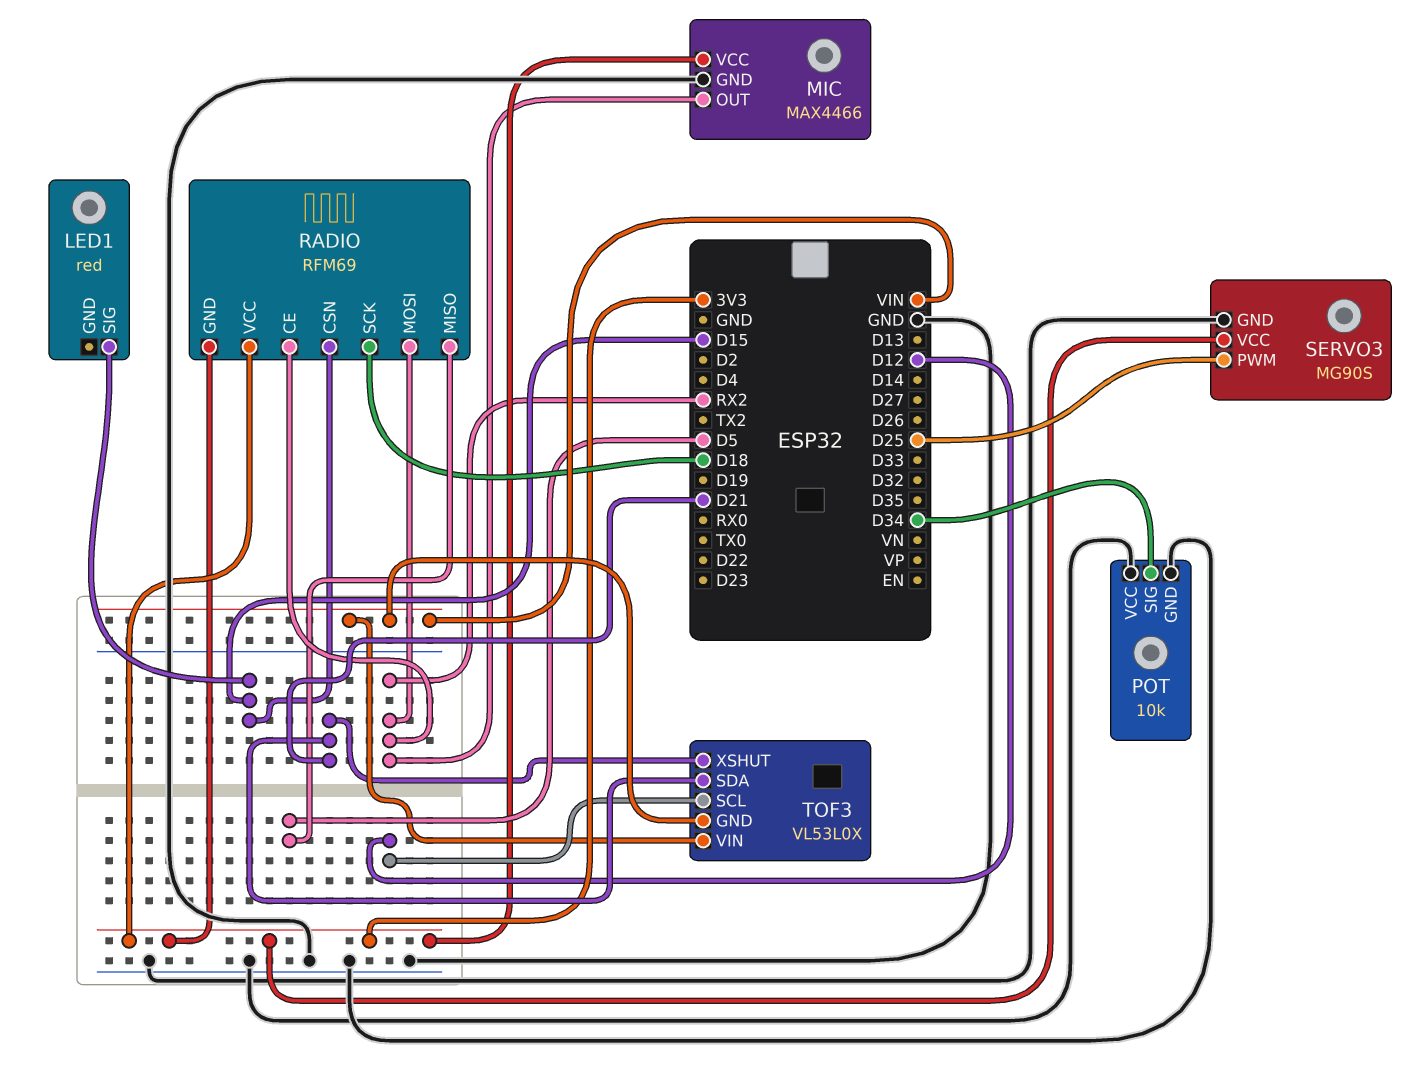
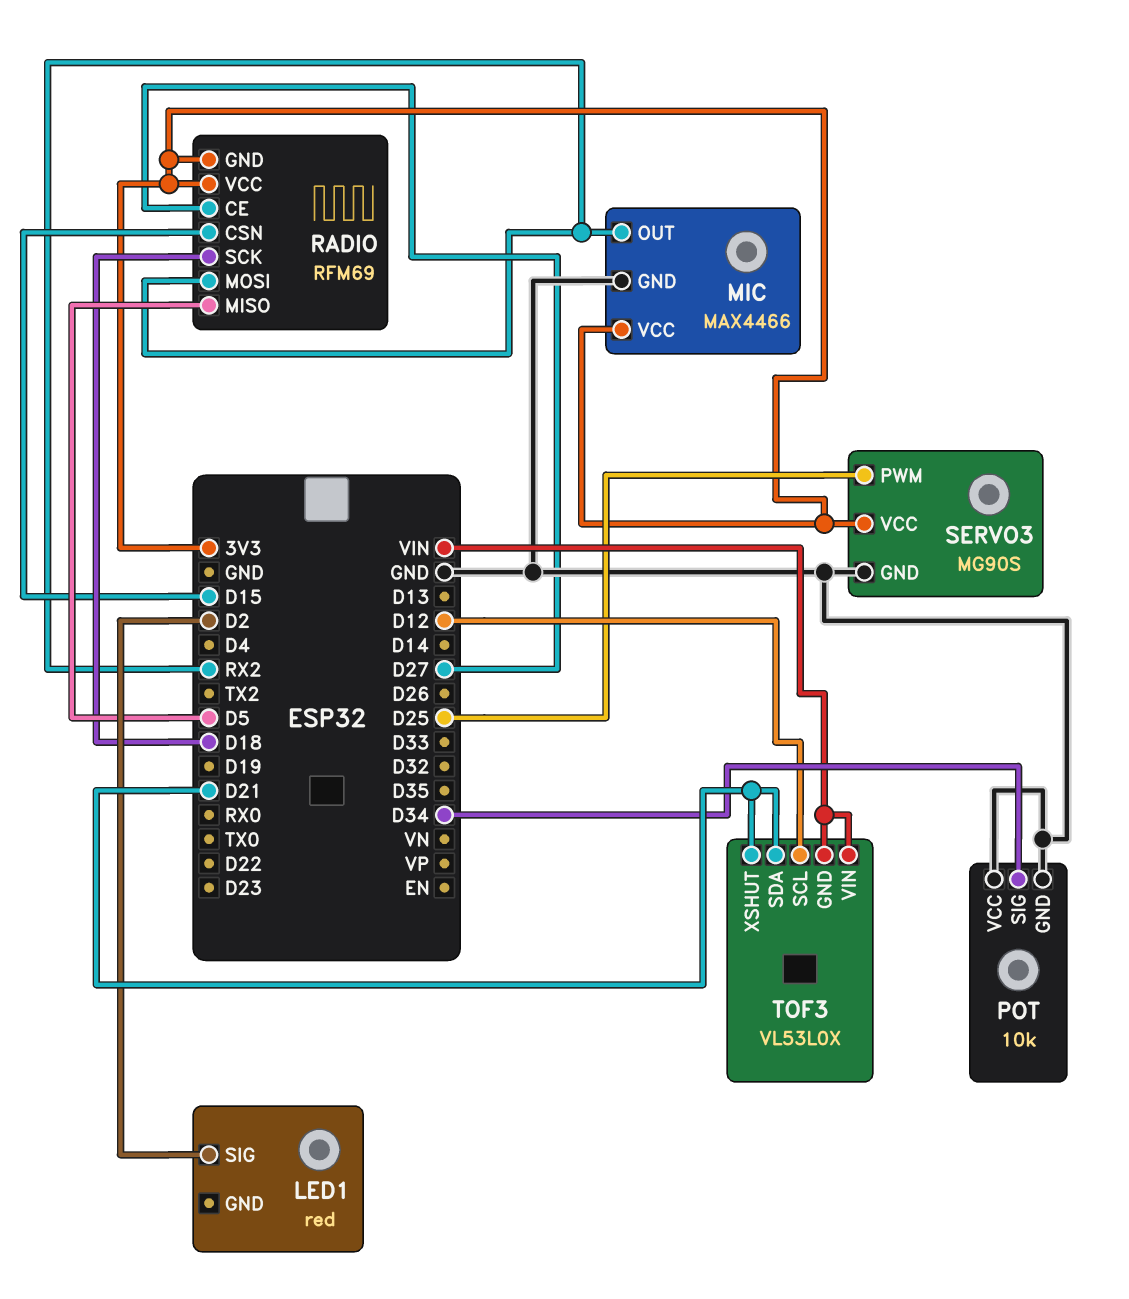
LED1 pin SIG: D15 -> D2
RADIO pin CE: RX2 -> D27

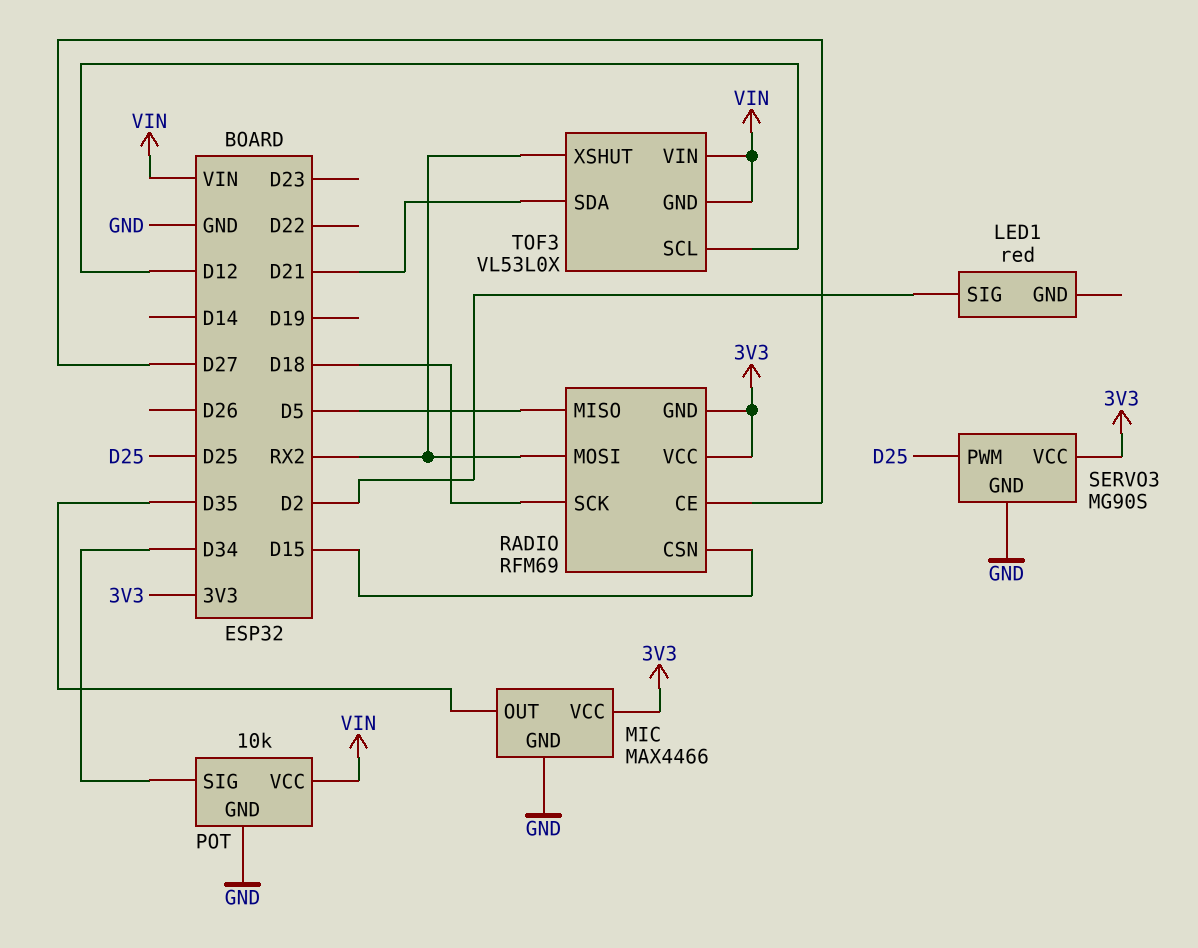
MIC pin OUT: RX2 -> D35
POT pin VCC: GND -> VIN
TOF3 pin XSHUT: D21 -> RX2

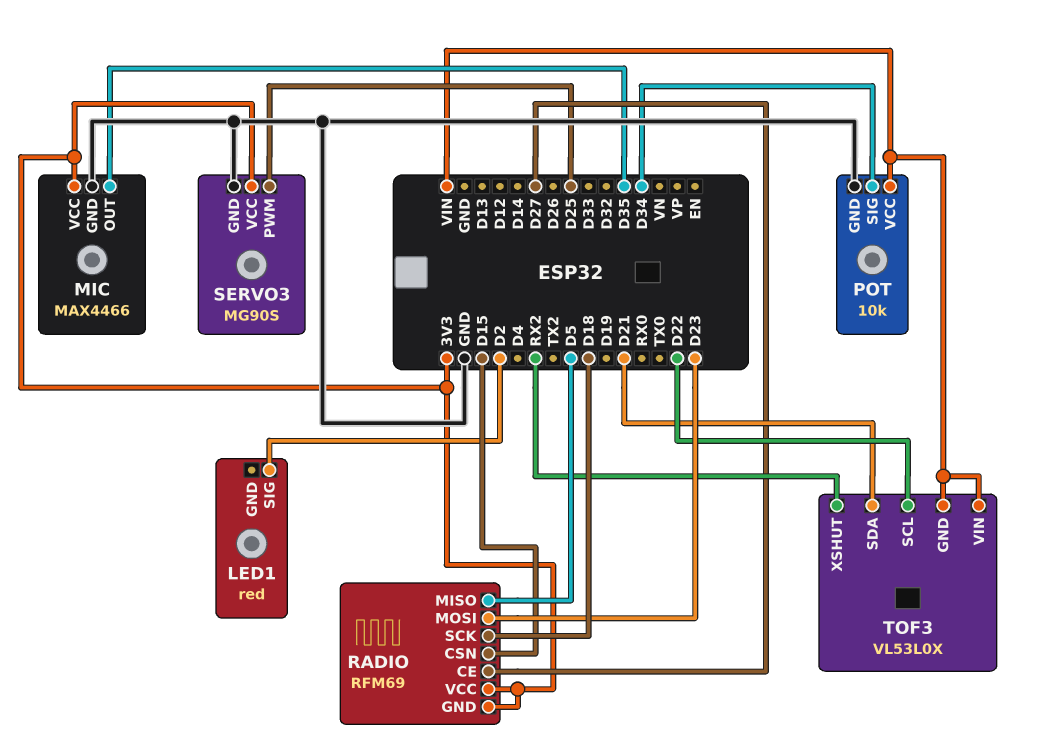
RADIO pin MOSI: RX2 -> D23
TOF3 pin SCL: D12 -> D22

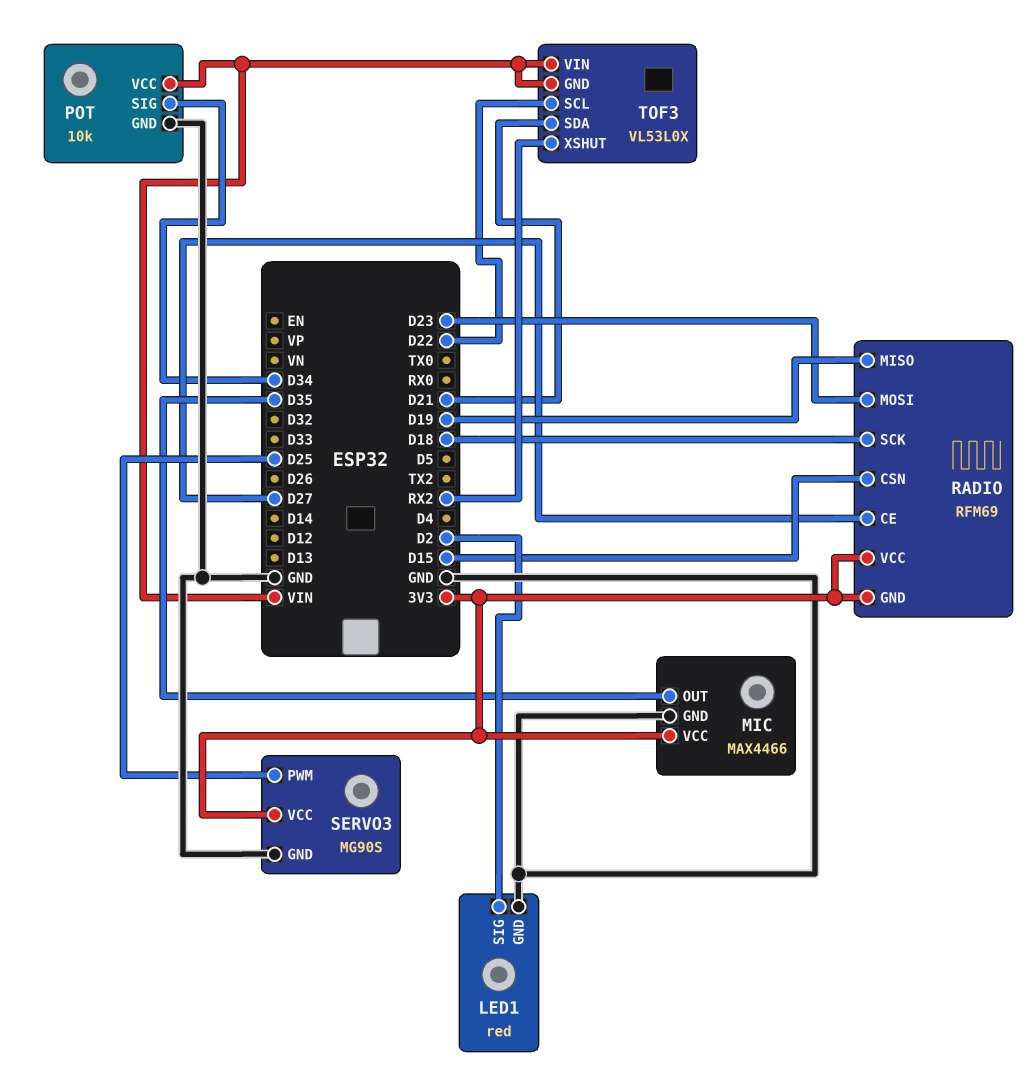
LED1 pin GND: none -> GND
RADIO pin MISO: D5 -> D19

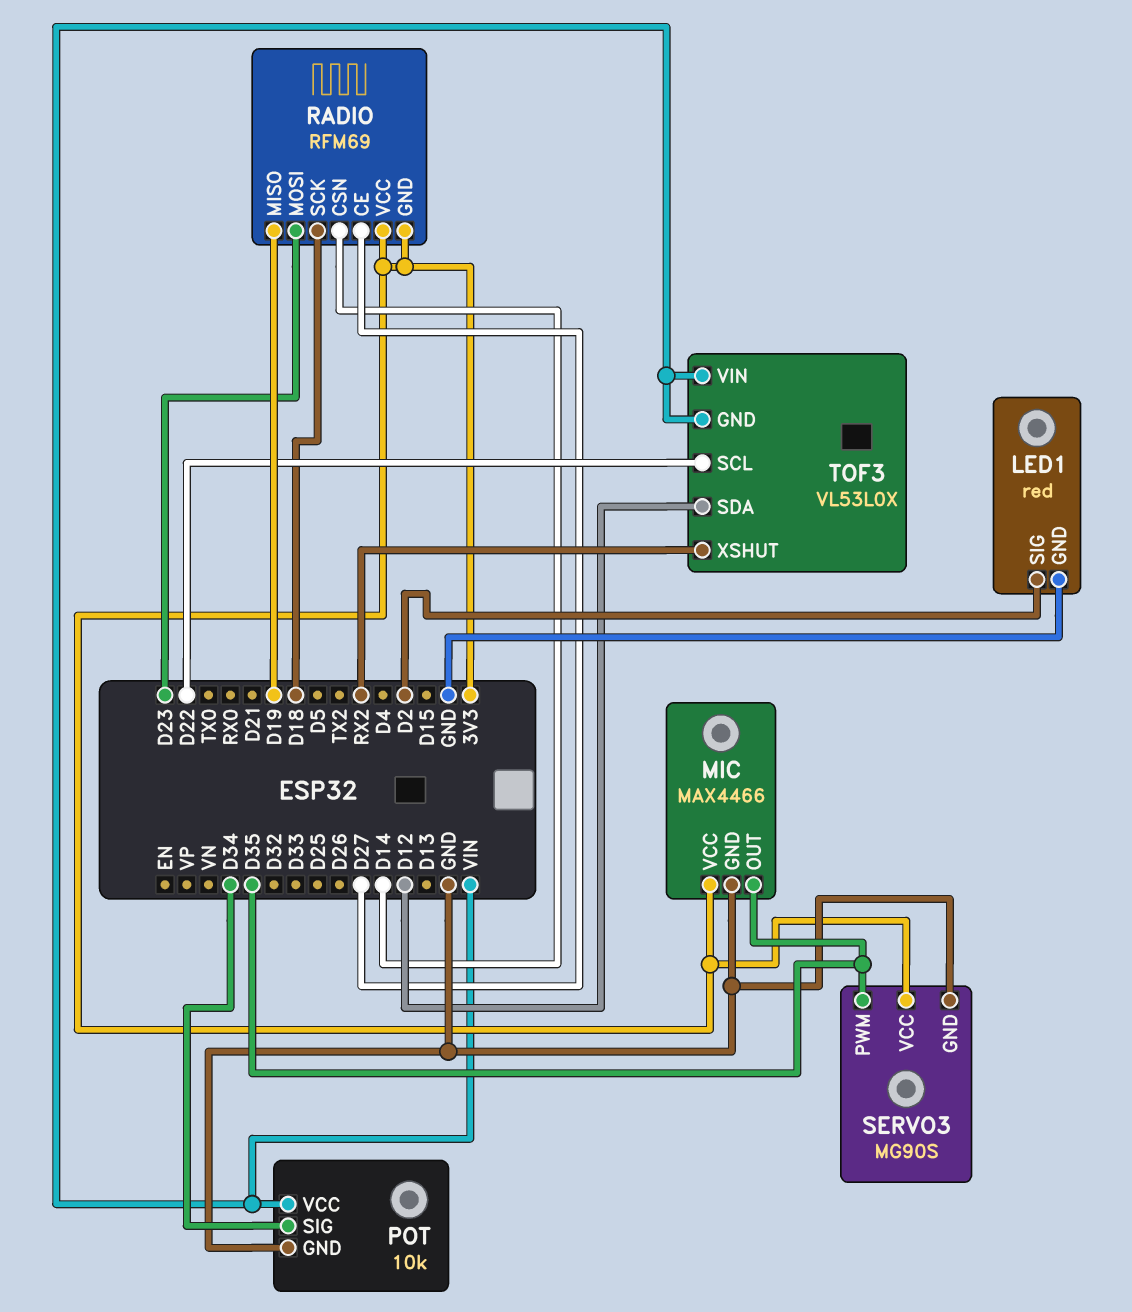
RADIO pin CSN: D15 -> D14
SERVO3 pin PWM: D25 -> D35
TOF3 pin SDA: D21 -> D12

